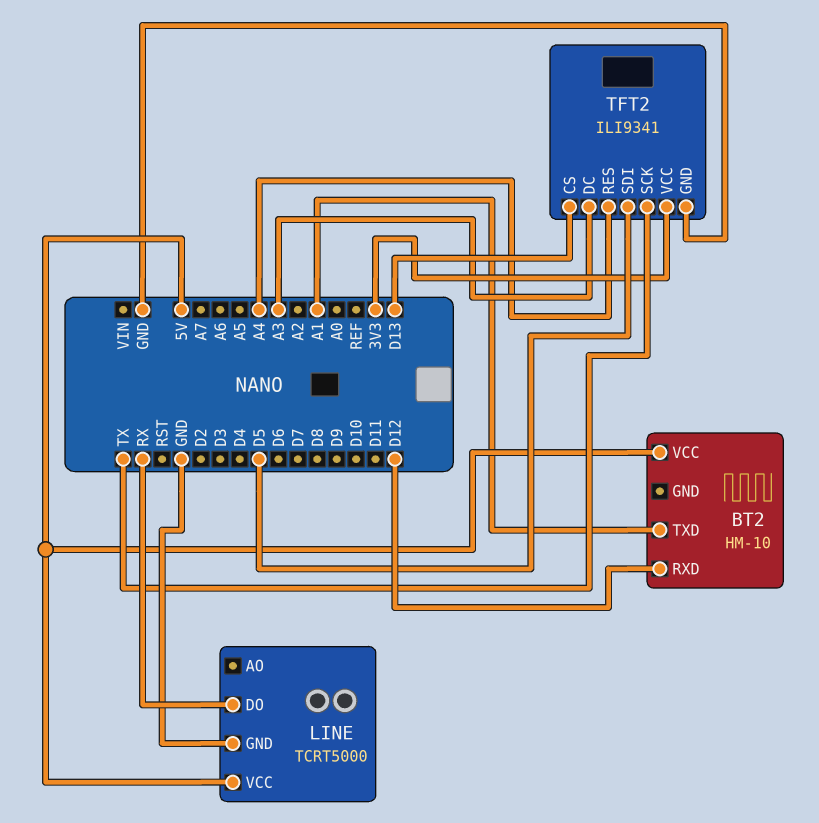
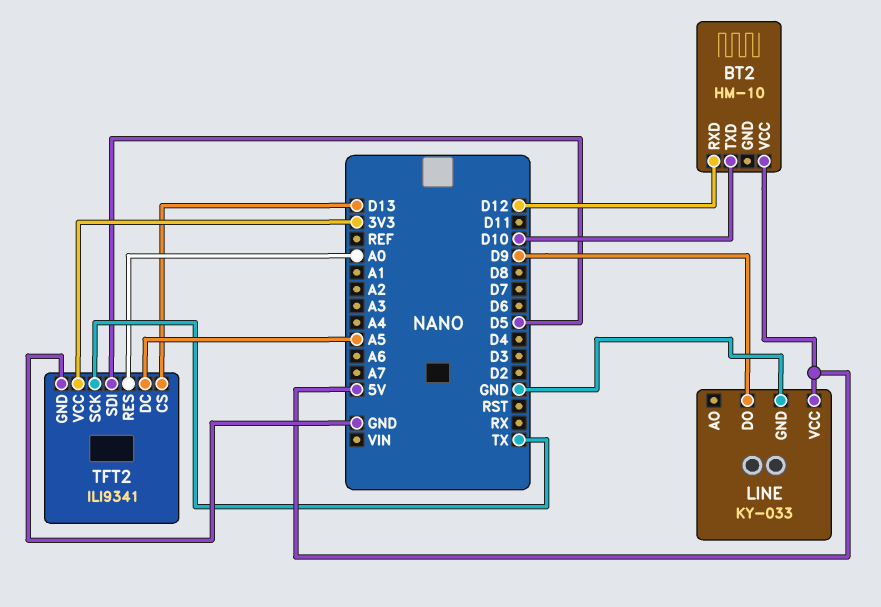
BT2 pin TXD: A1 -> D10
LINE: TCRT5000 -> KY-033
LINE pin DO: RX -> D9
TFT2 pin DC: A3 -> A5
TFT2 pin RES: A4 -> A0

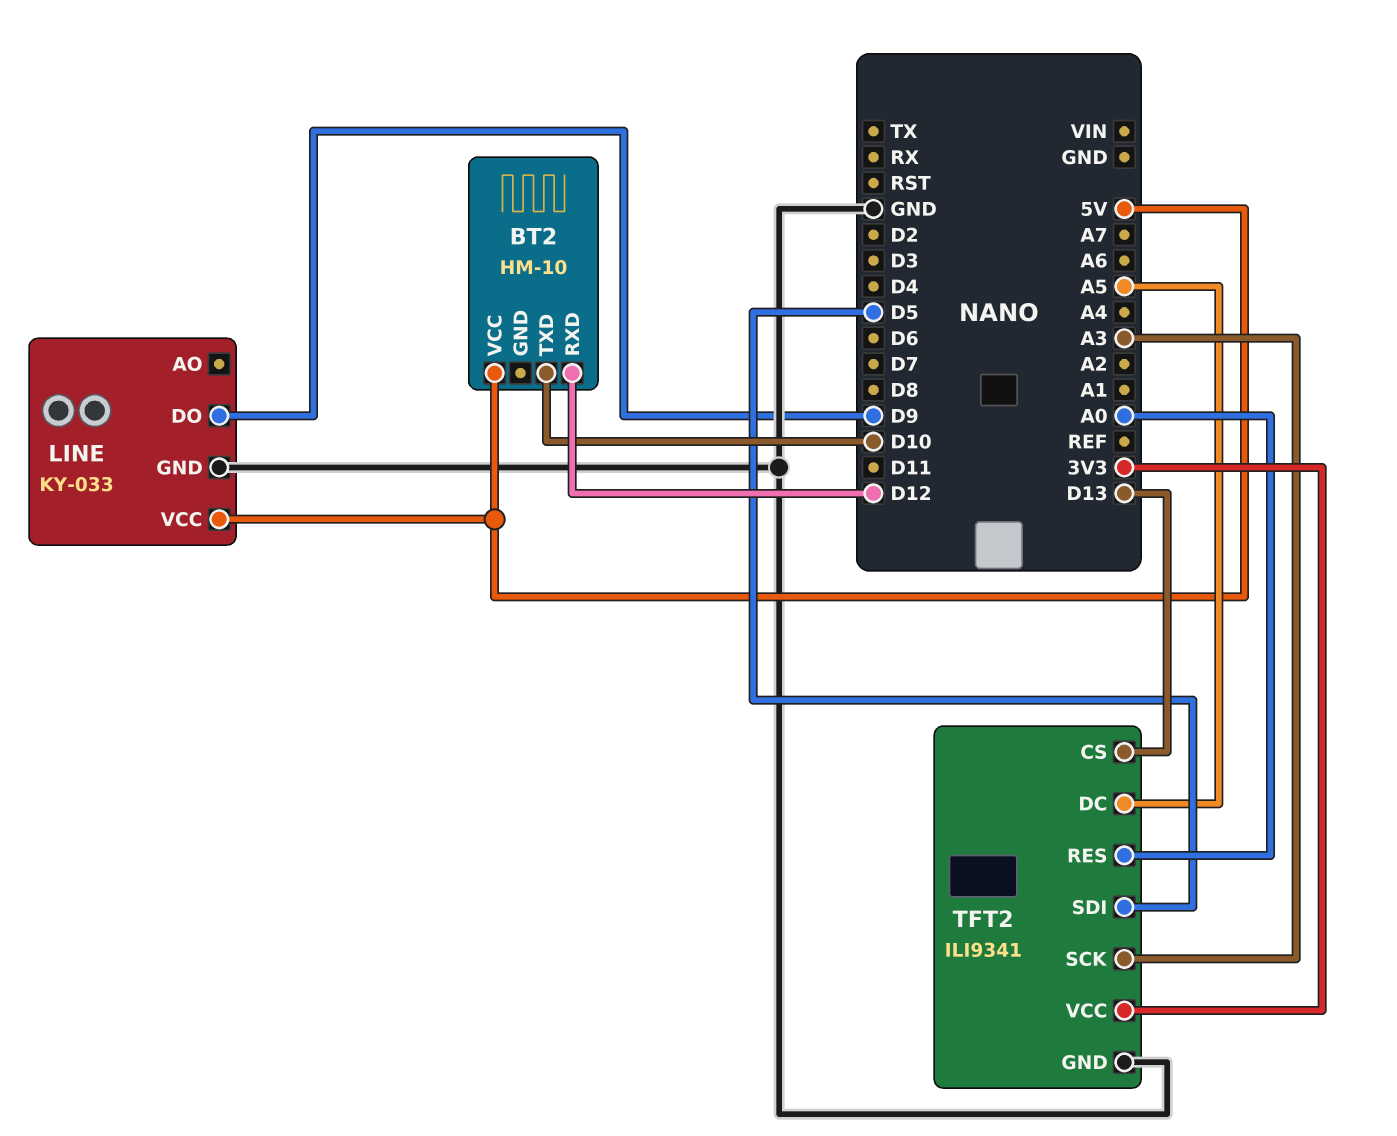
TFT2 pin SCK: TX -> A3

